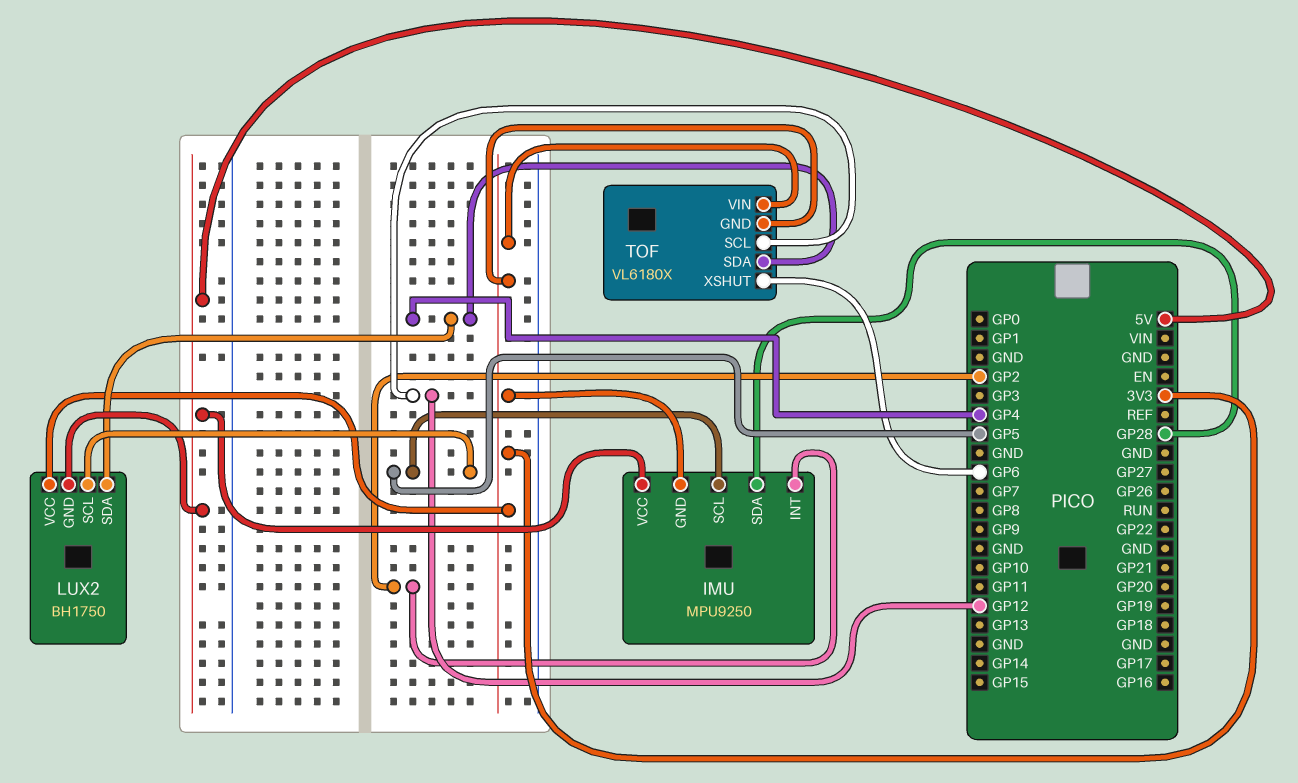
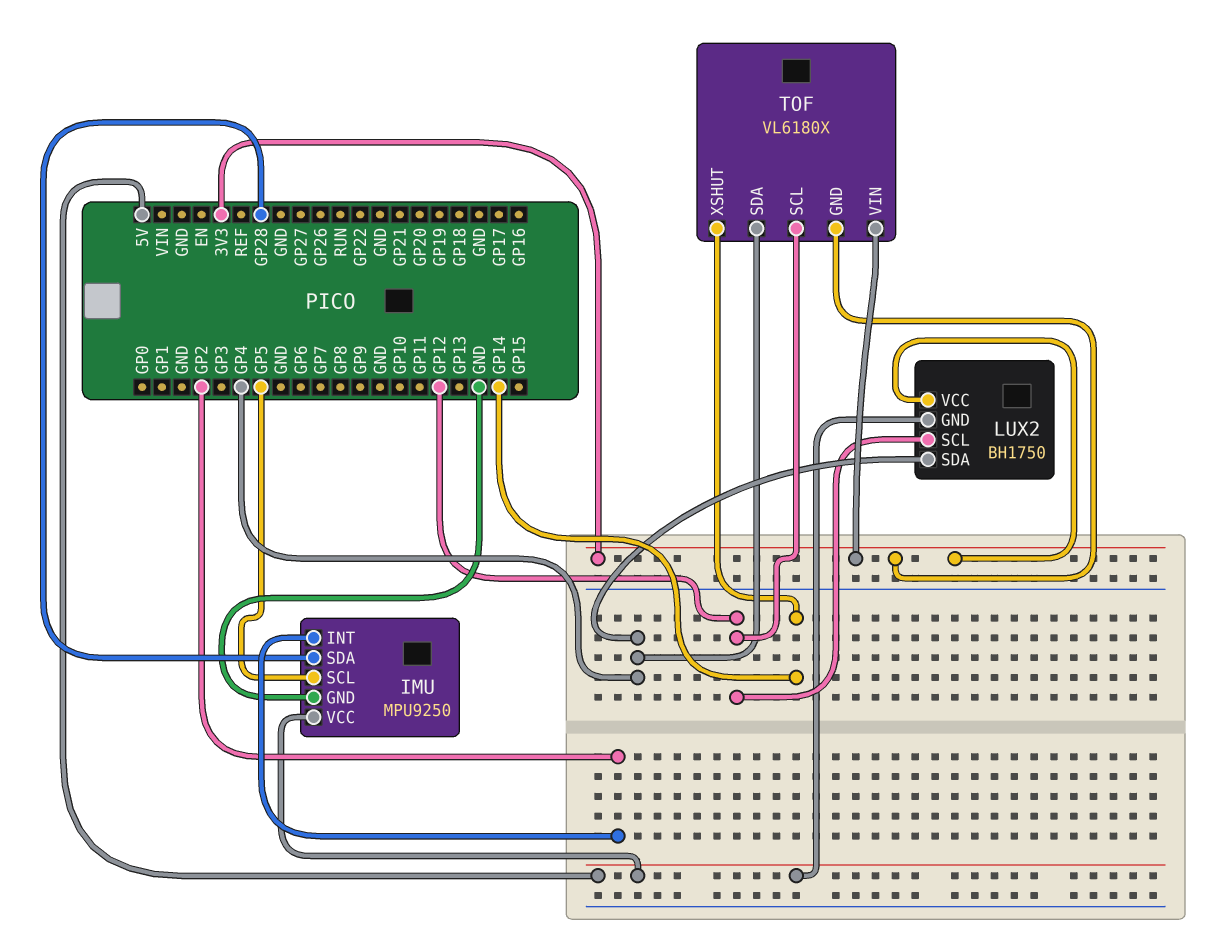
IMU pin GND: 3V3 -> GND
LUX2 pin SCL: GP5 -> GP12
TOF pin XSHUT: GP6 -> GP14

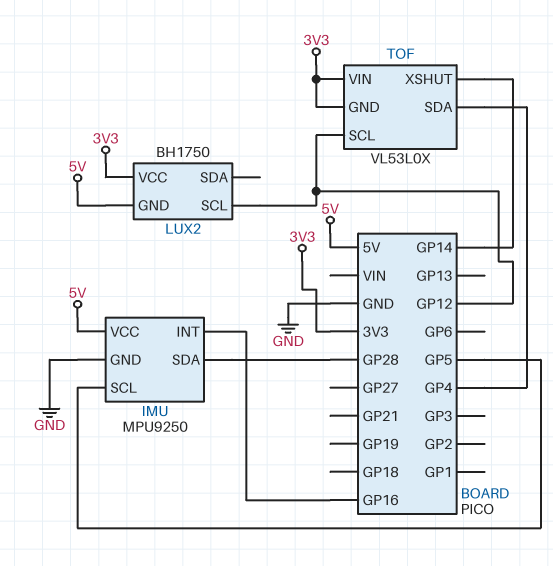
IMU pin INT: GP2 -> GP16
LUX2 pin SDA: GP4 -> none
TOF: VL6180X -> VL53L0X

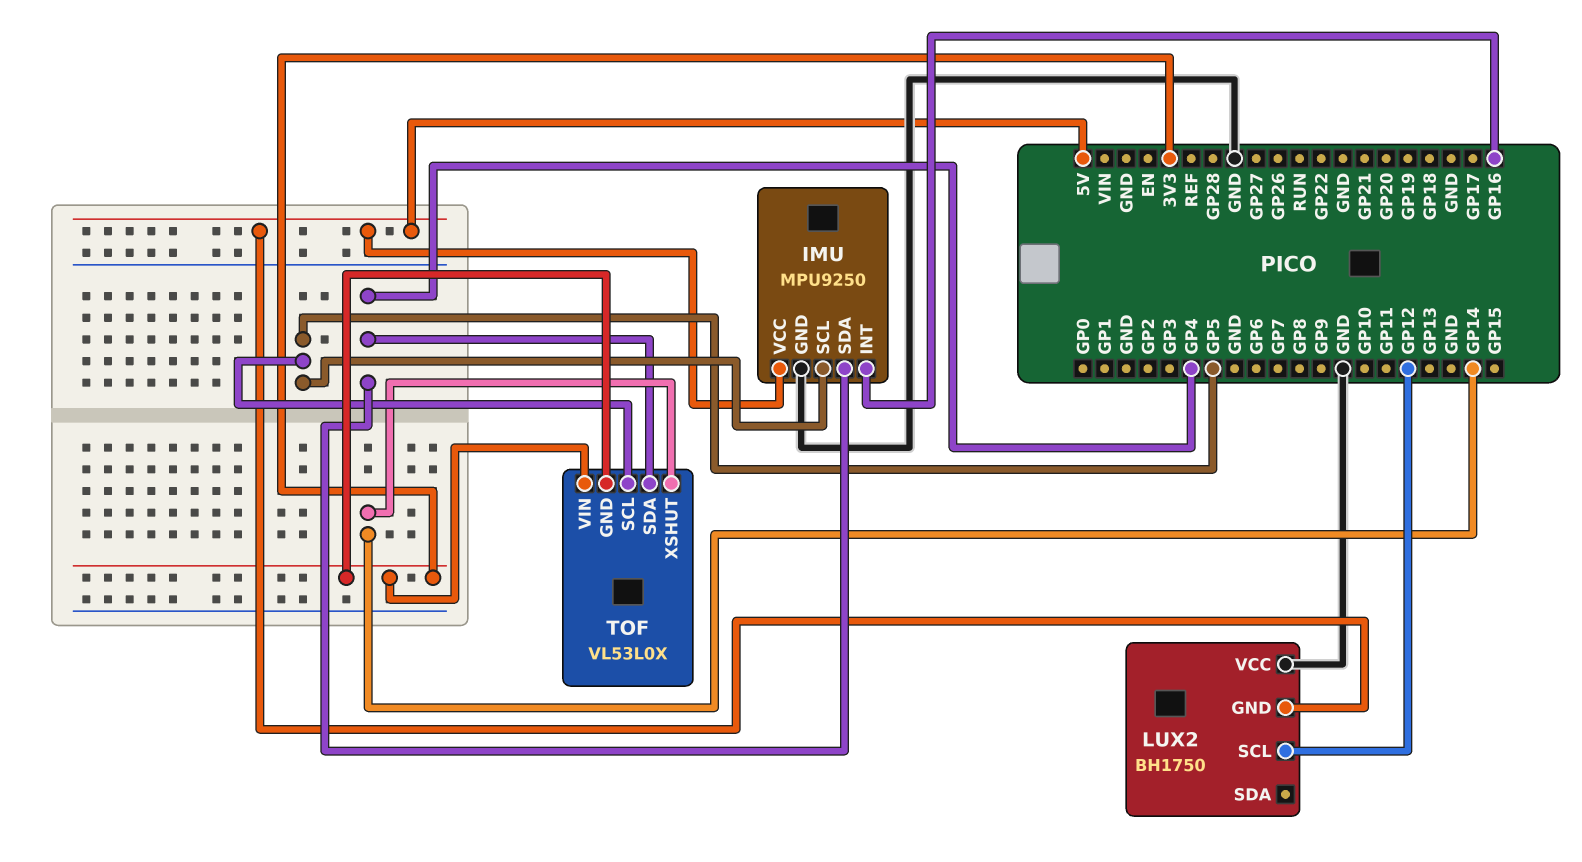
IMU pin SDA: GP28 -> GP4
LUX2 pin VCC: 3V3 -> GND
TOF pin SCL: GP12 -> GP5

